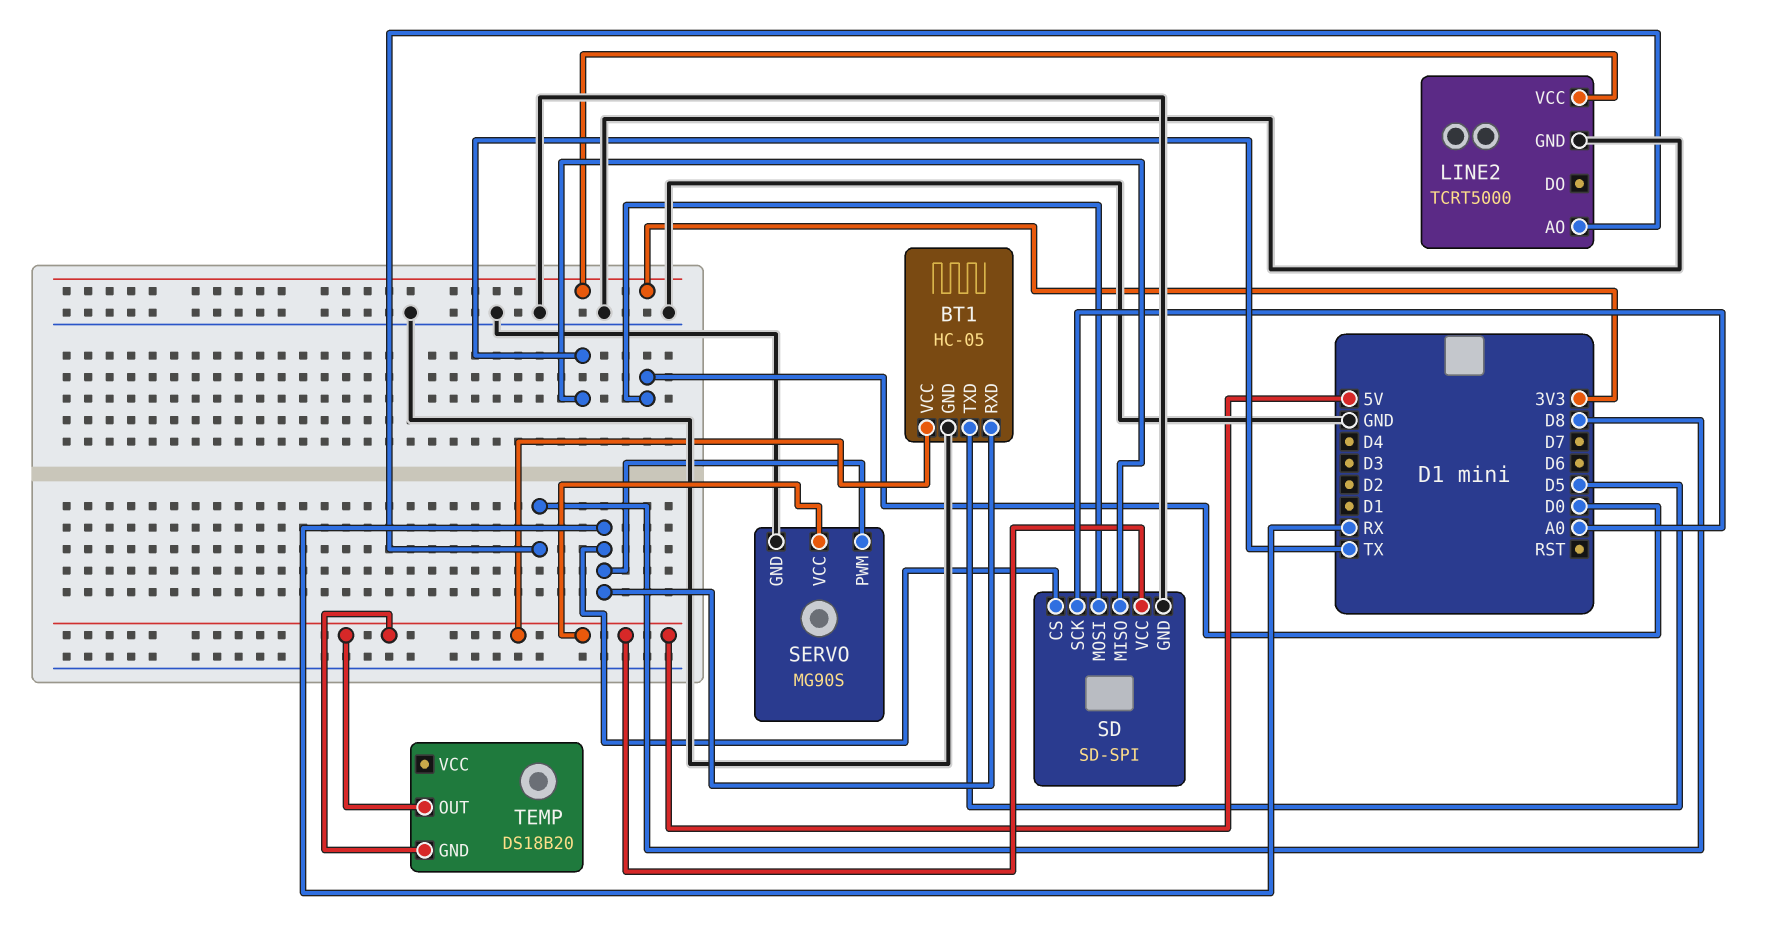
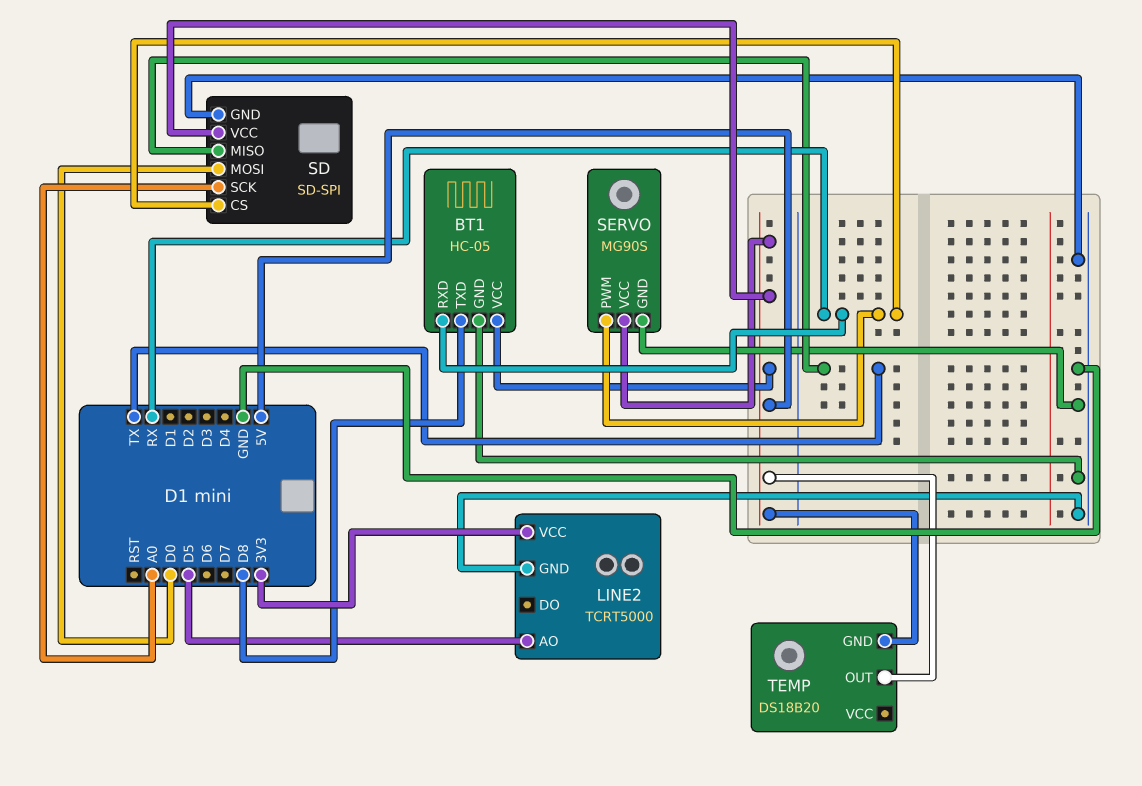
BT1 pin TXD: D5 -> D8
LINE2 pin AO: D8 -> D5

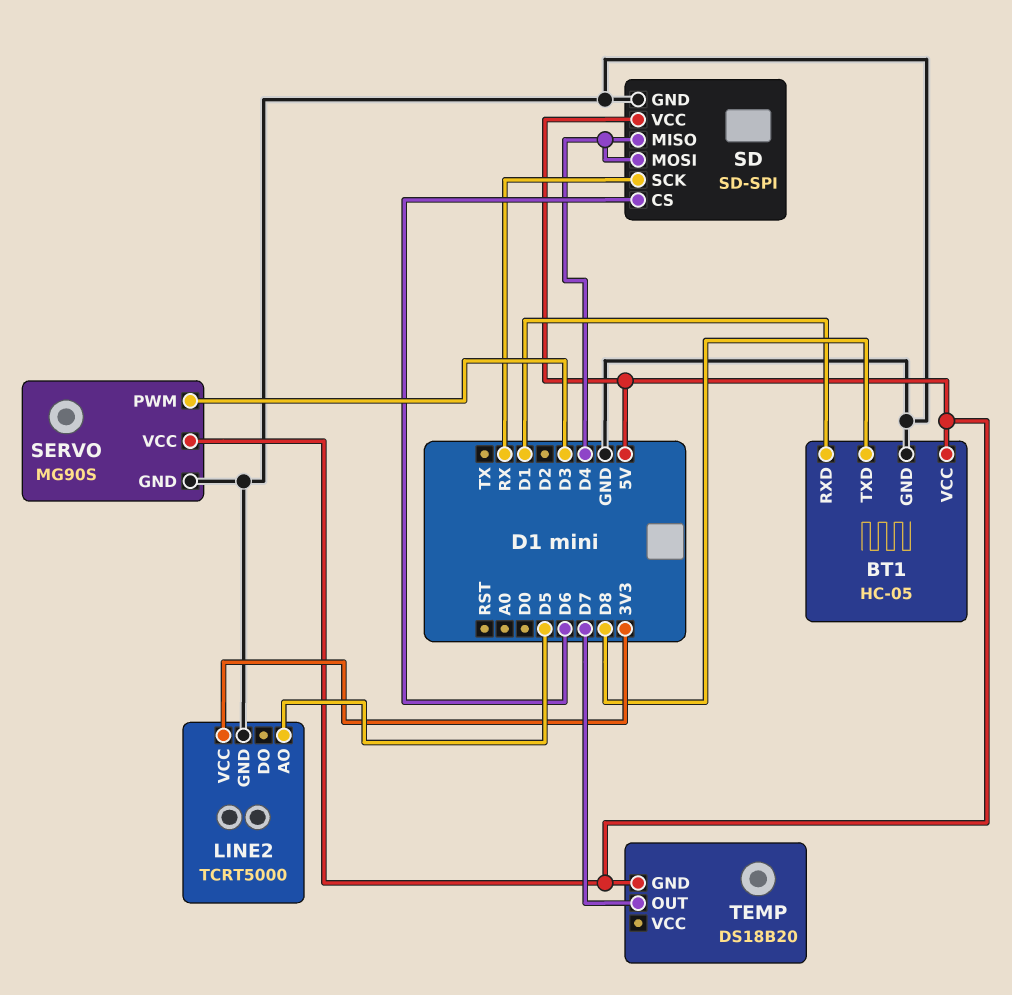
BT1 pin RXD: RX -> D1
SD pin CS: RX -> D6
SD pin MISO: TX -> D4
SD pin MOSI: D0 -> D4
SD pin SCK: A0 -> RX
SERVO pin PWM: RX -> D3
TEMP pin OUT: 5V -> D7

